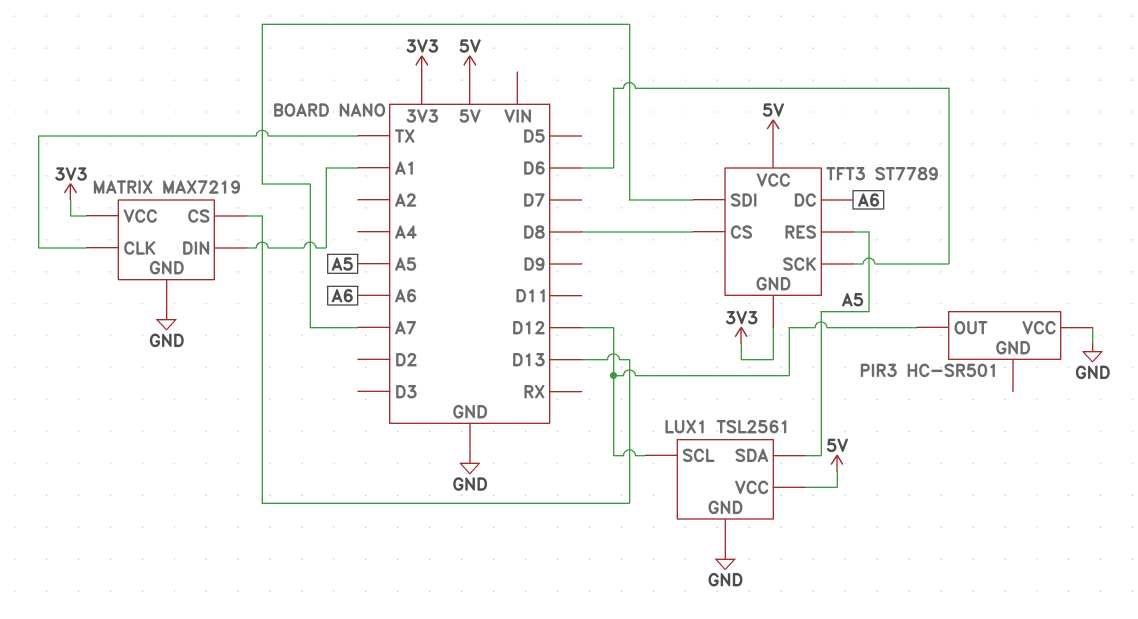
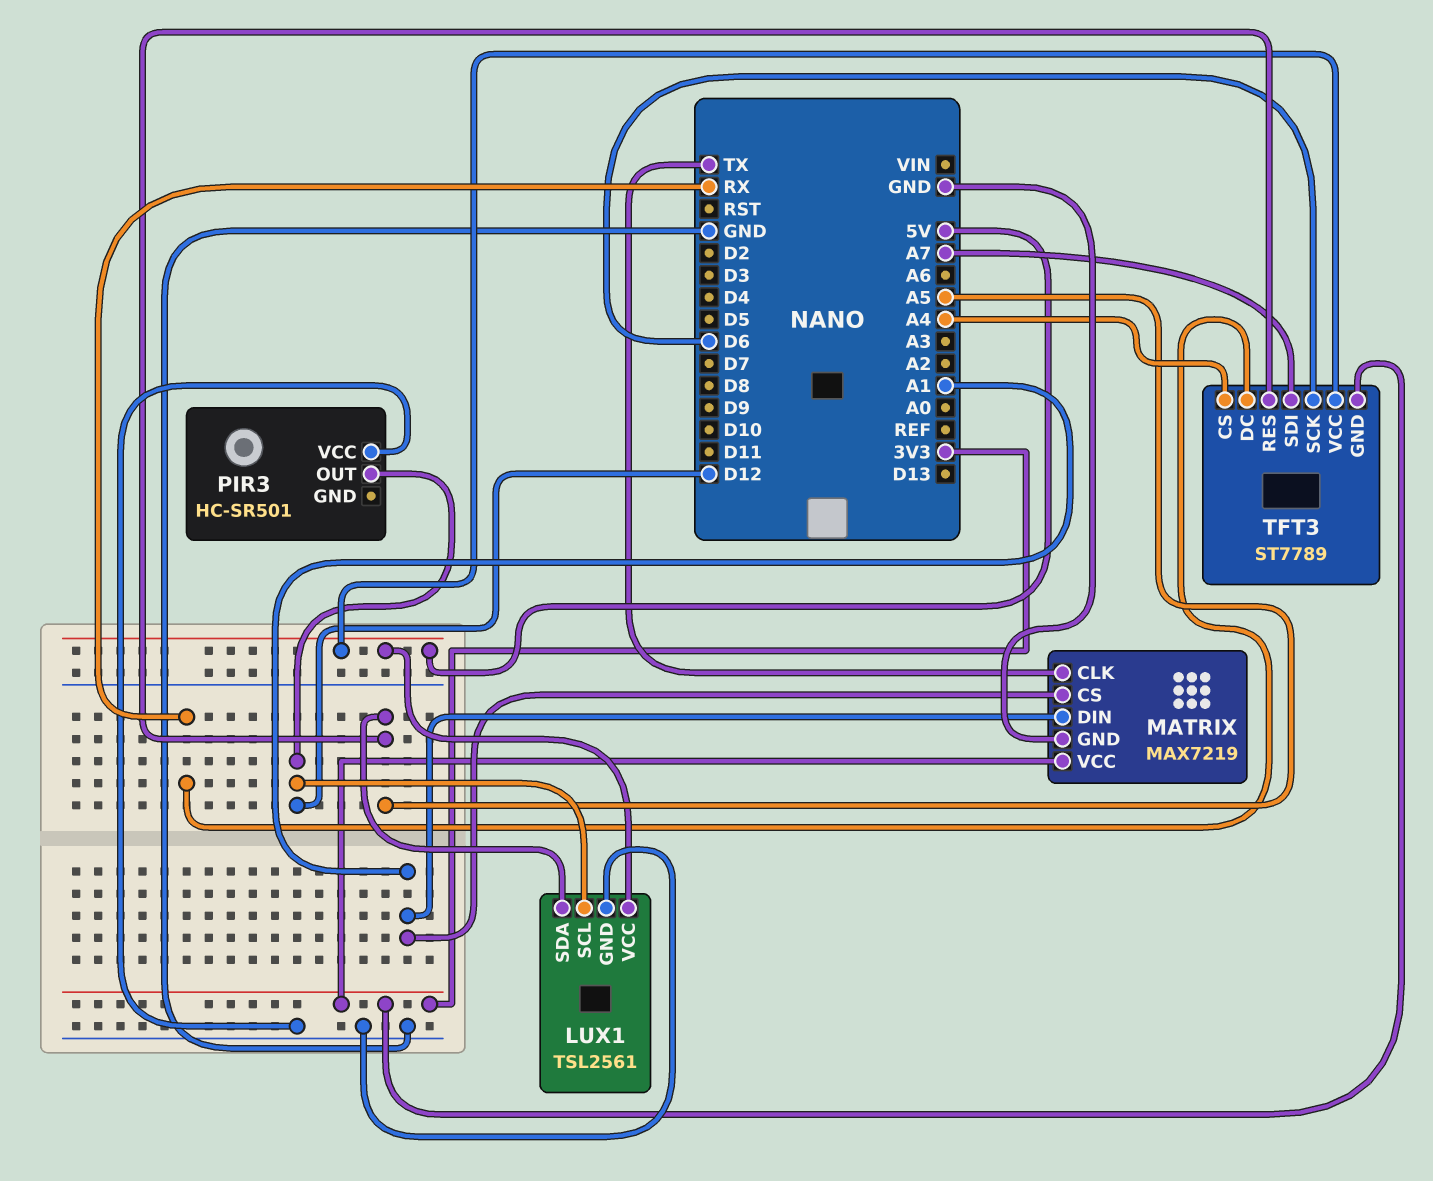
MATRIX pin CS: D13 -> A1
TFT3 pin CS: D8 -> A4
TFT3 pin DC: A6 -> RX

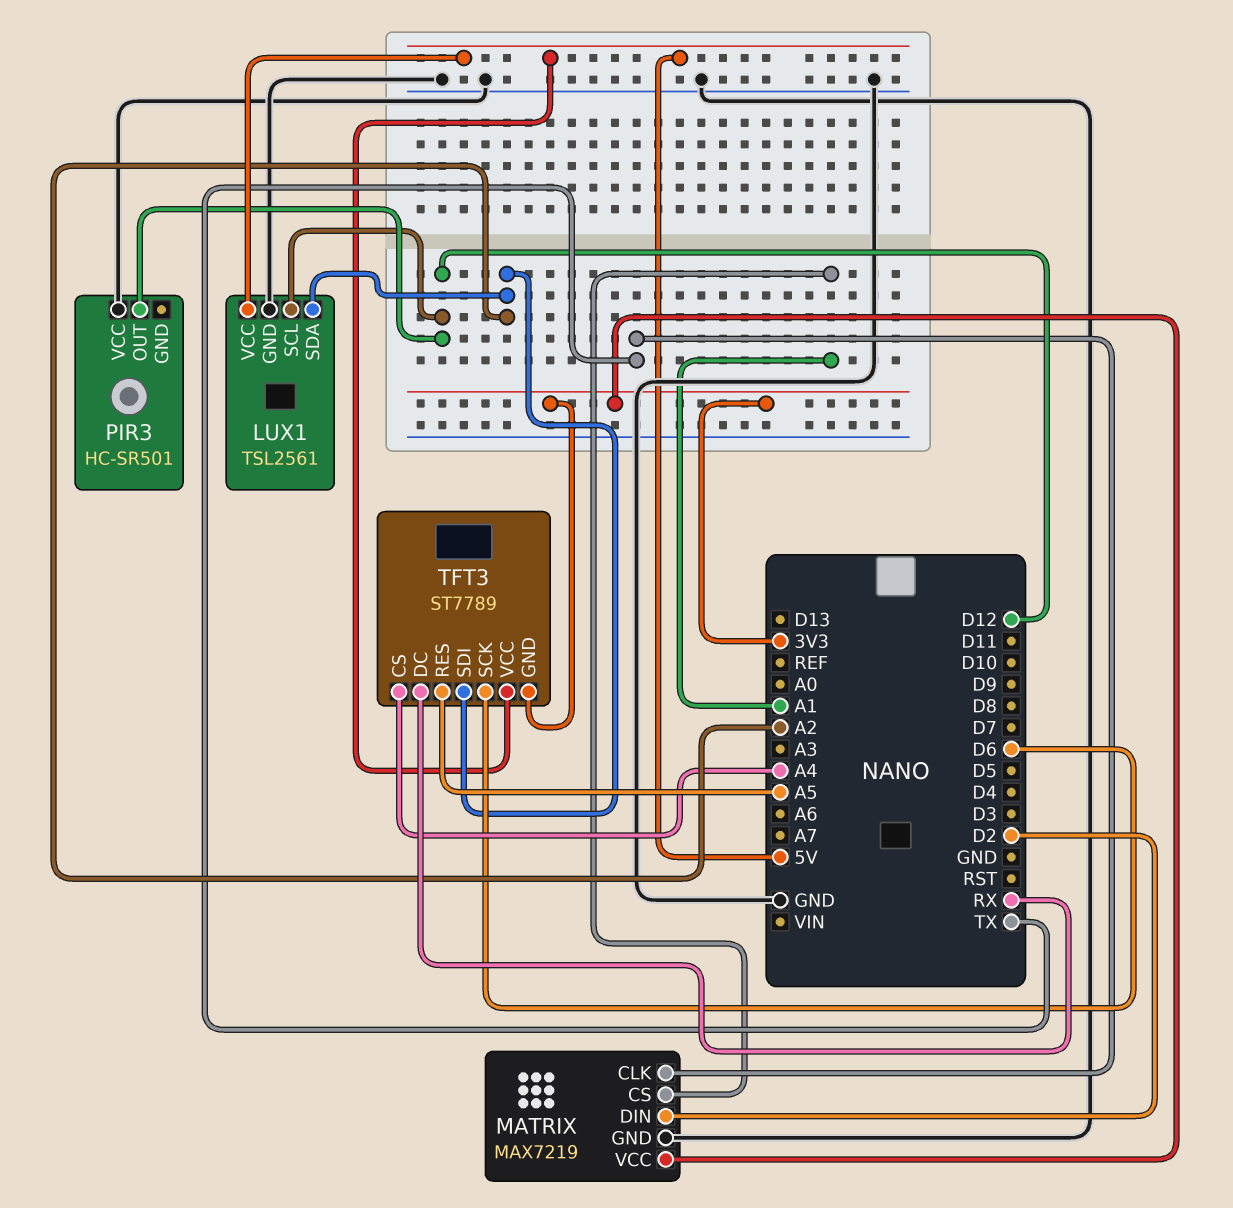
LUX1 pin SDA: A5 -> A2
MATRIX pin DIN: A1 -> D2
TFT3 pin SDI: A7 -> A2

